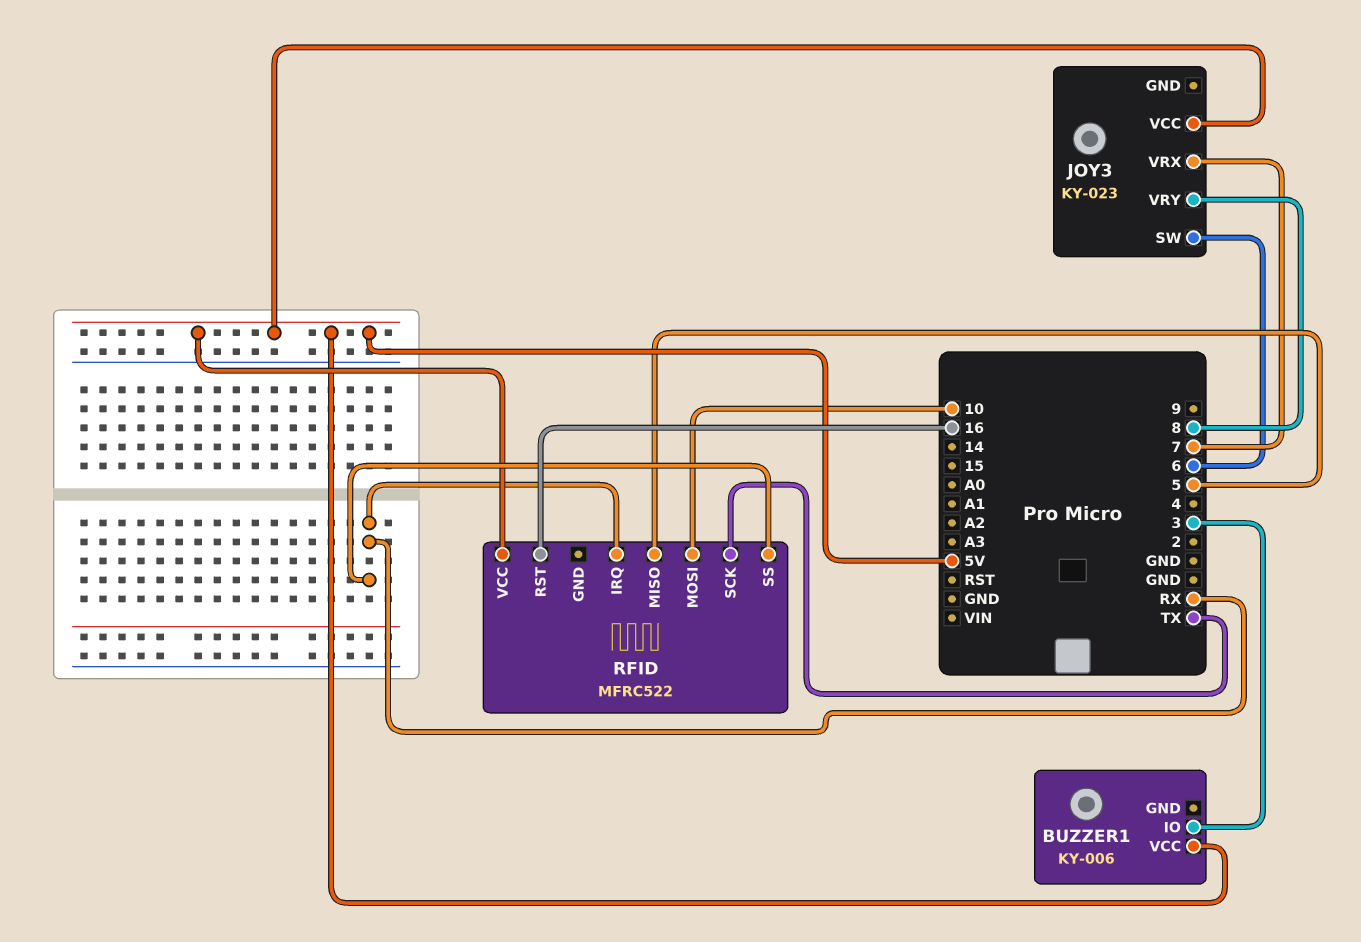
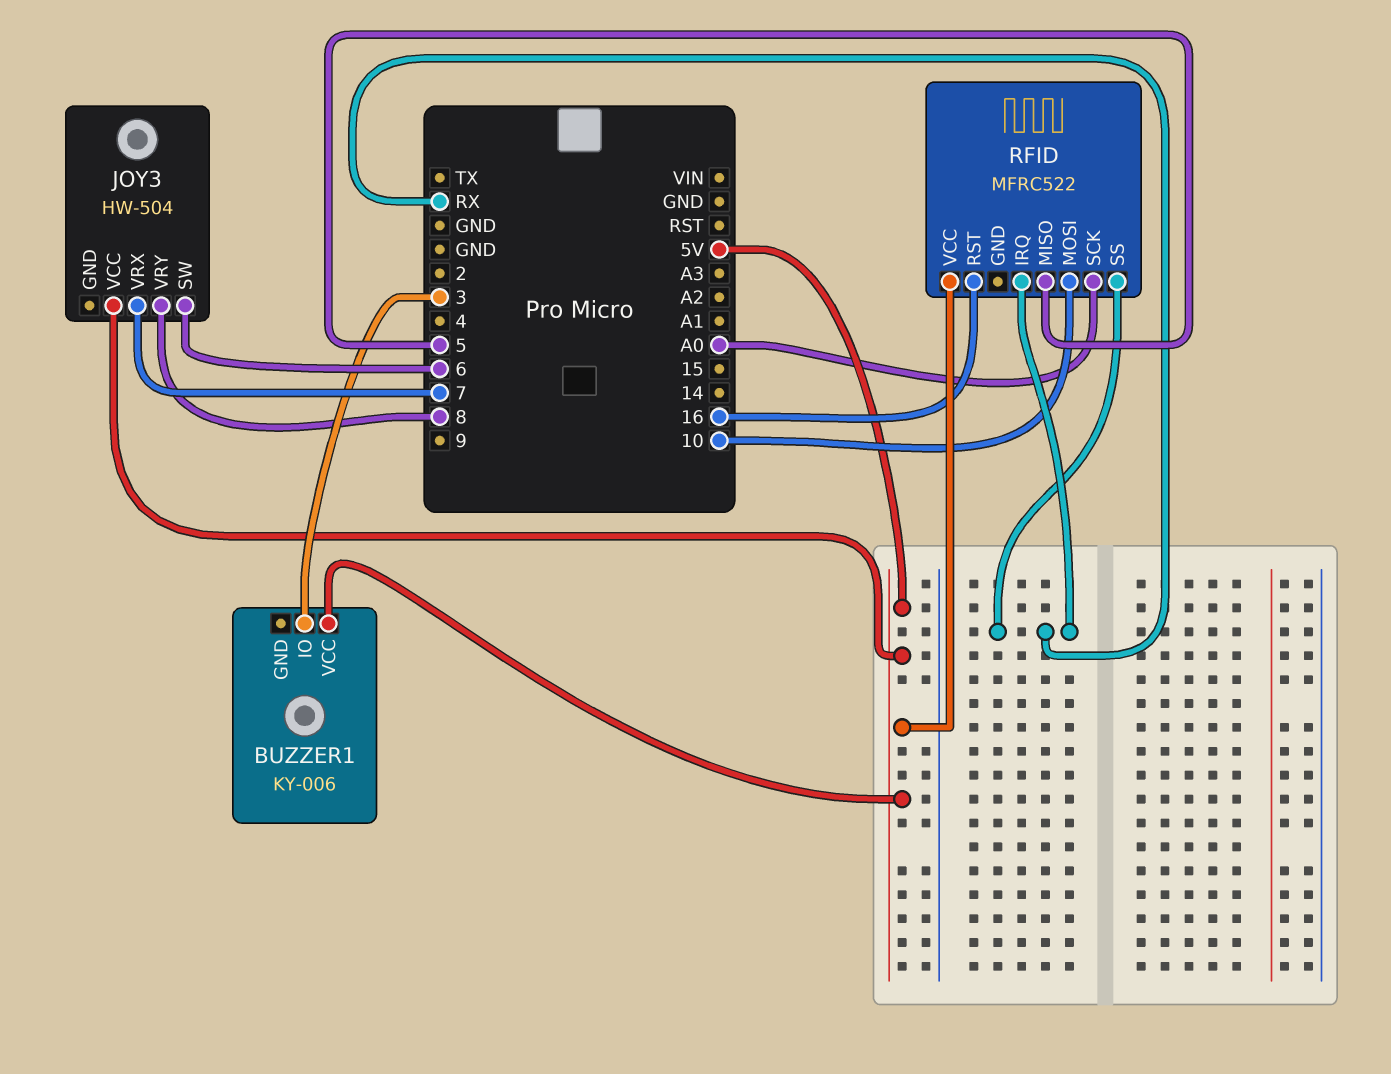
JOY3: KY-023 -> HW-504
RFID pin SCK: TX -> A0

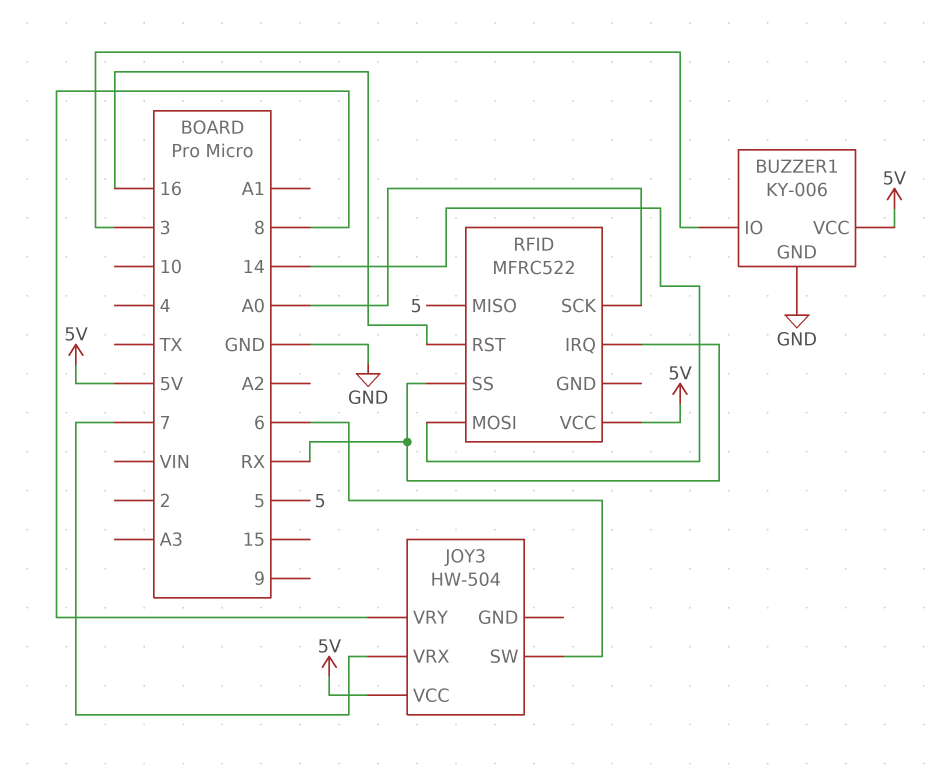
BUZZER1 pin GND: none -> GND
RFID pin MOSI: 10 -> 14

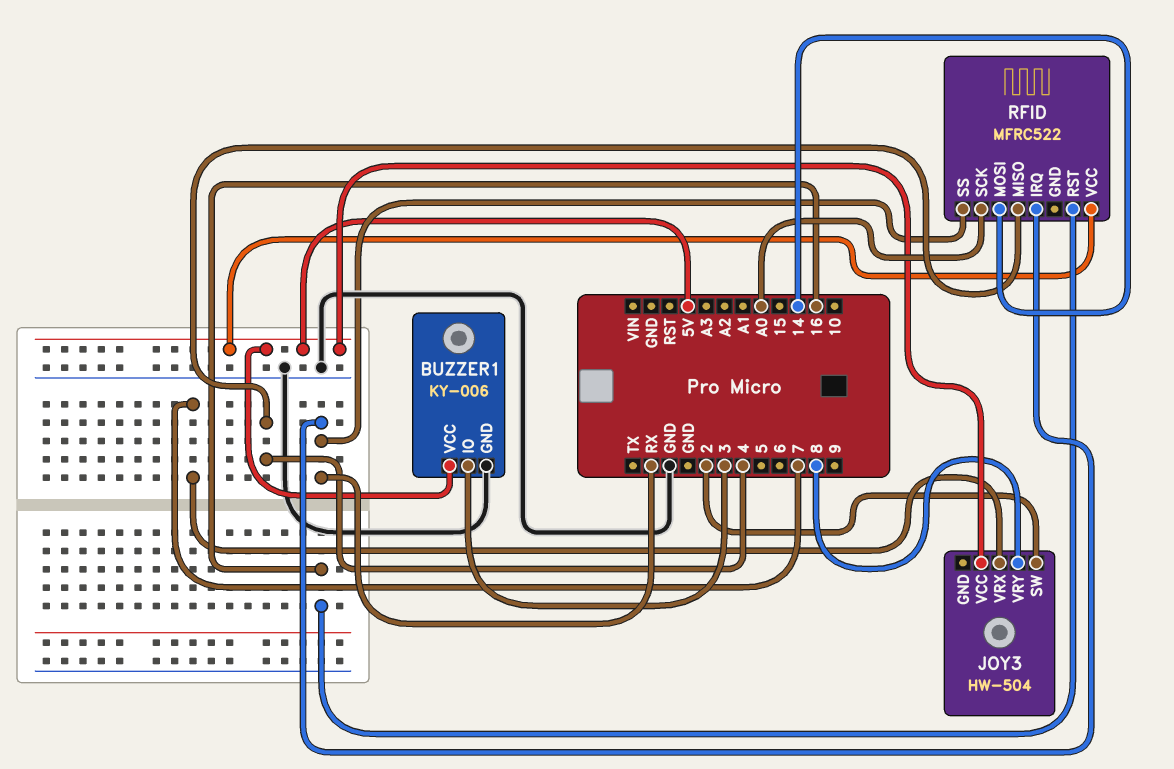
JOY3 pin SW: 6 -> 2
RFID pin MISO: 5 -> 4

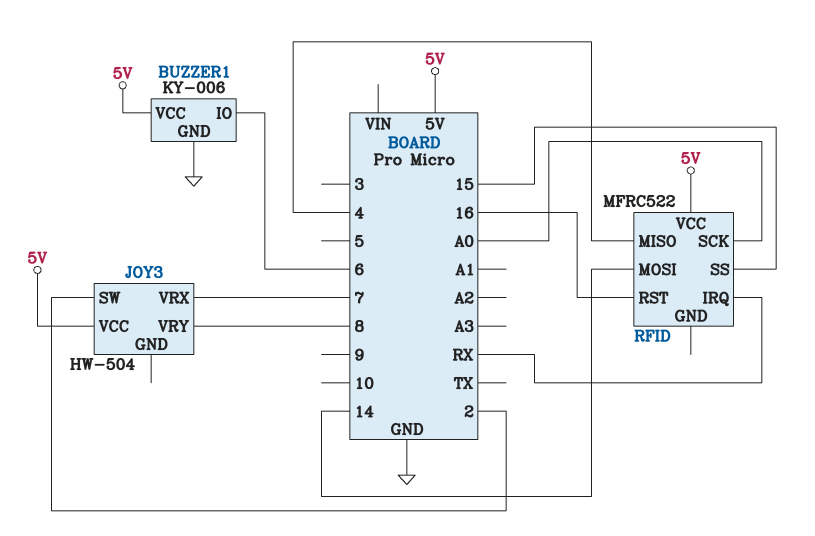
BUZZER1 pin IO: 3 -> 6
RFID pin SS: RX -> 15

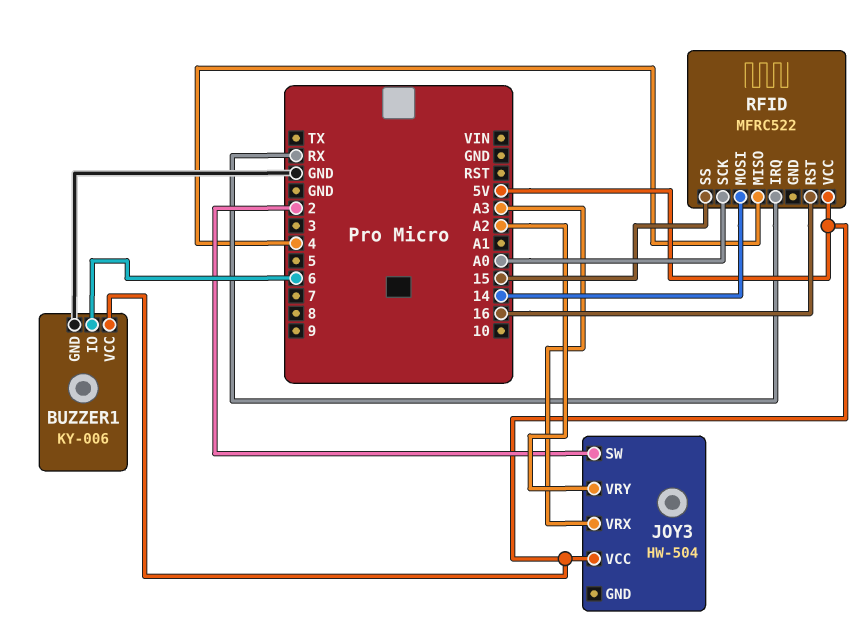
JOY3 pin VRX: 7 -> A3
JOY3 pin VRY: 8 -> A2

